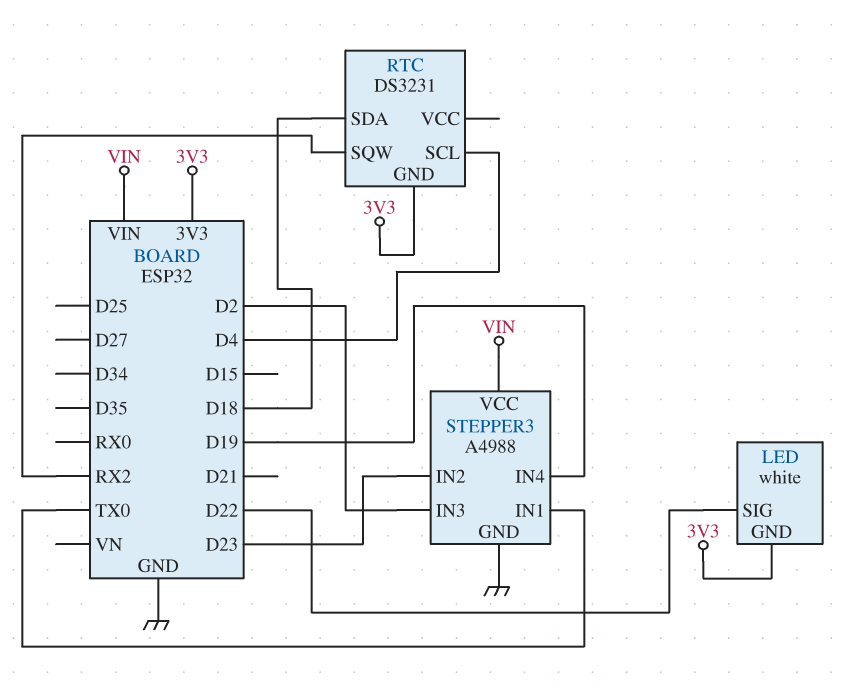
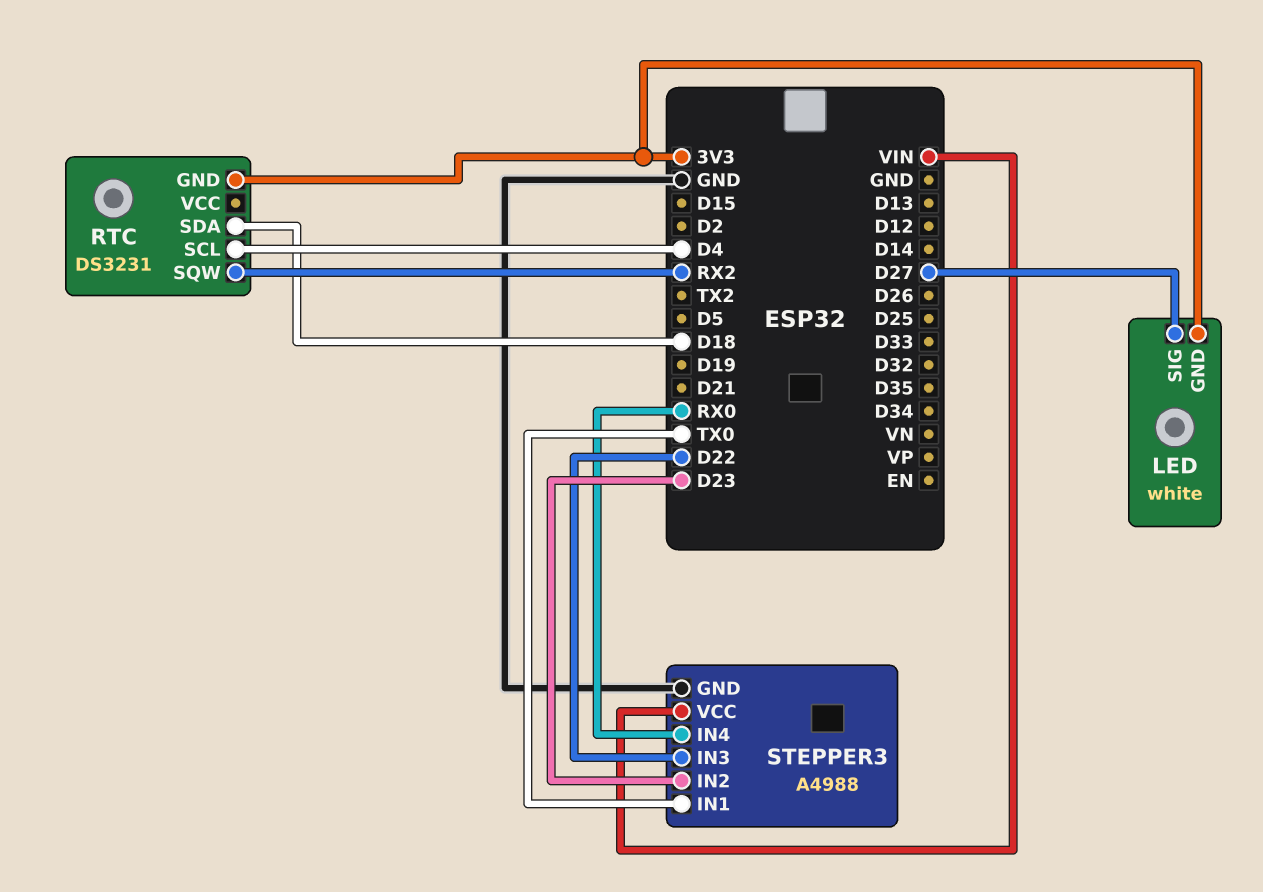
LED pin SIG: D22 -> D27
STEPPER3 pin IN3: D2 -> D22
STEPPER3 pin IN4: D19 -> RX0

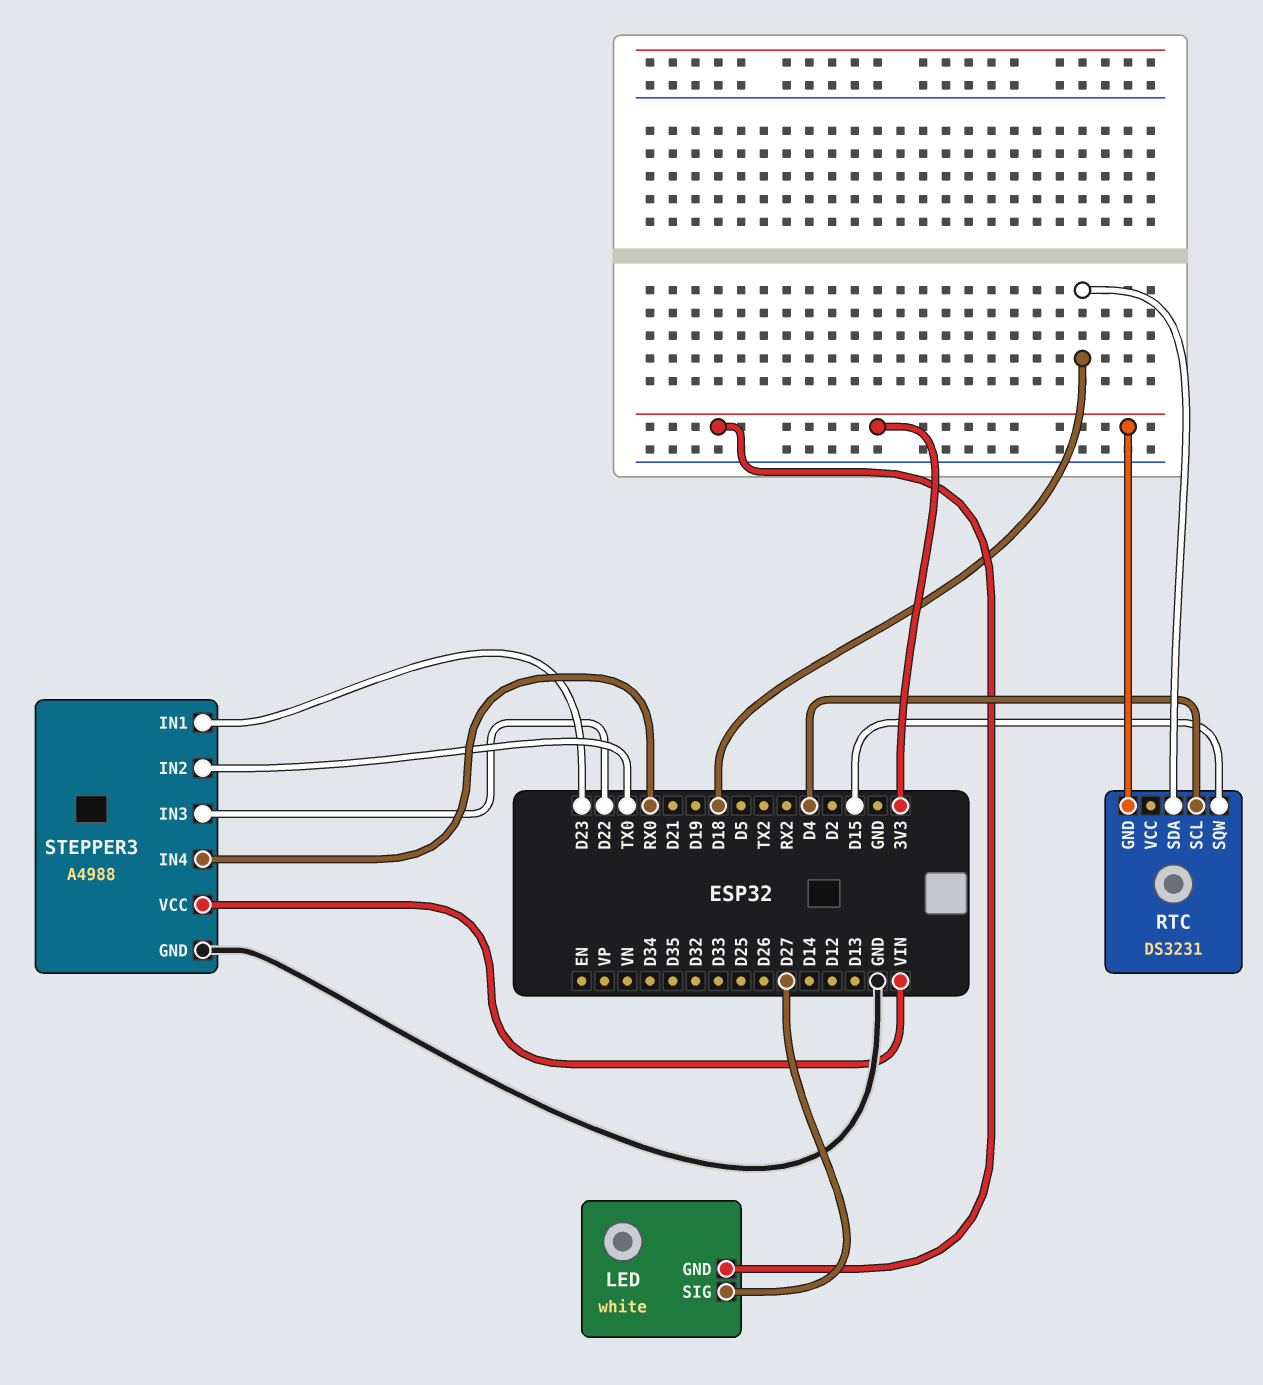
RTC pin SQW: RX2 -> D15
STEPPER3 pin IN1: TX0 -> D23
STEPPER3 pin IN2: D23 -> TX0

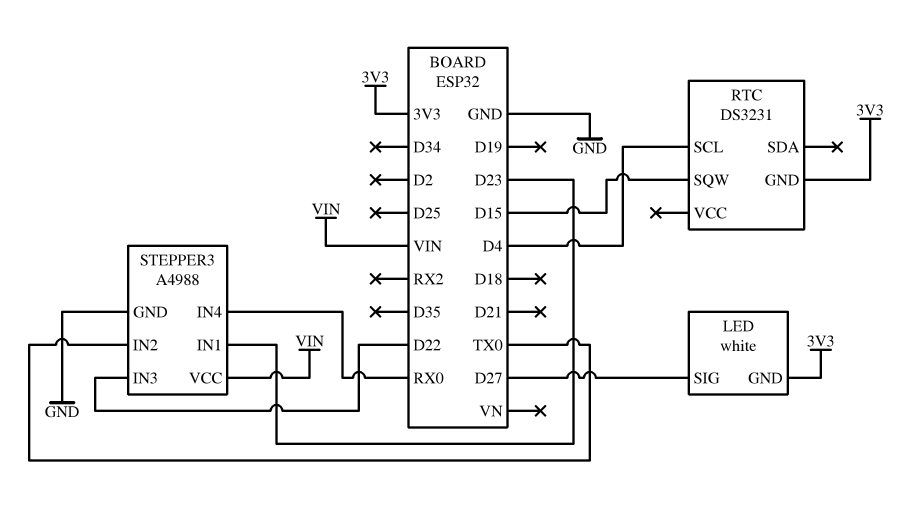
RTC pin SDA: D18 -> none

